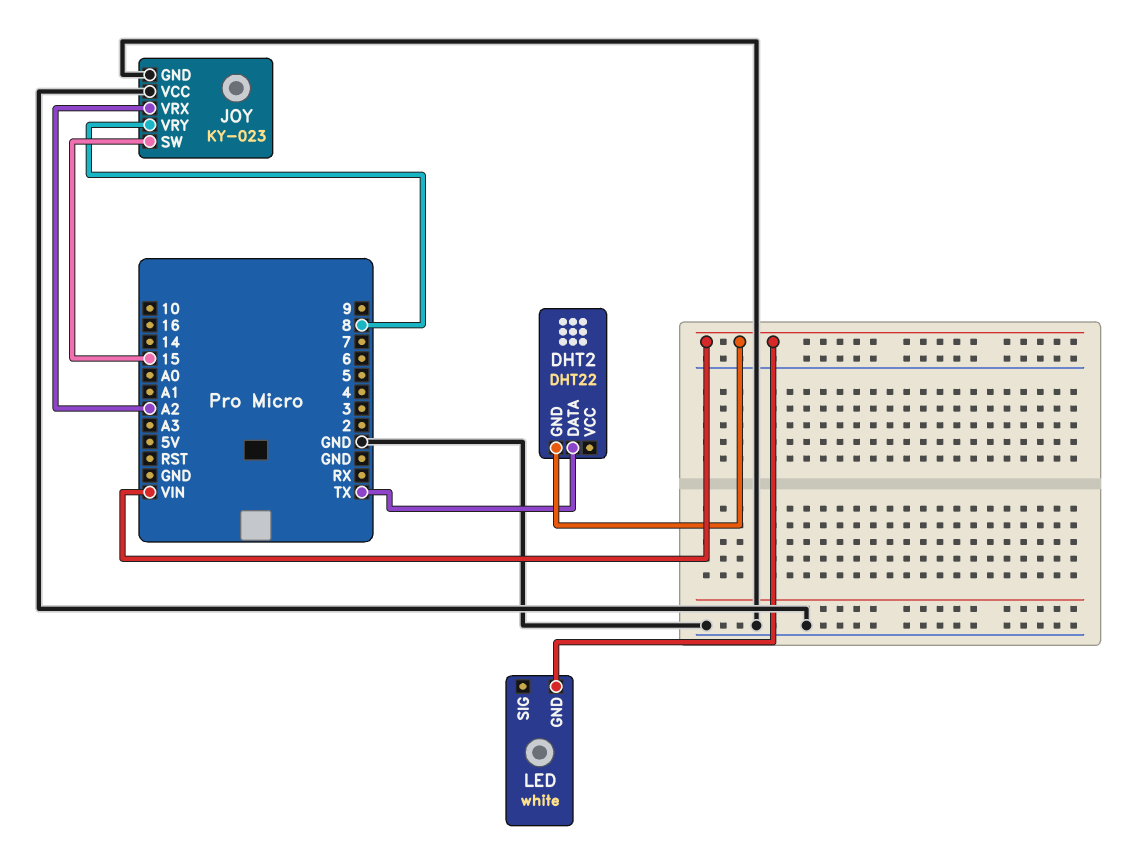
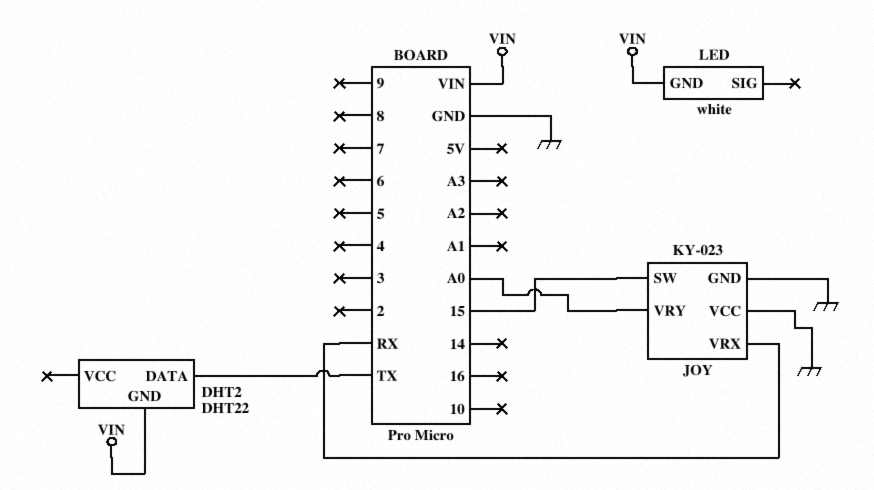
JOY pin VRX: A2 -> RX
JOY pin VRY: 8 -> A0

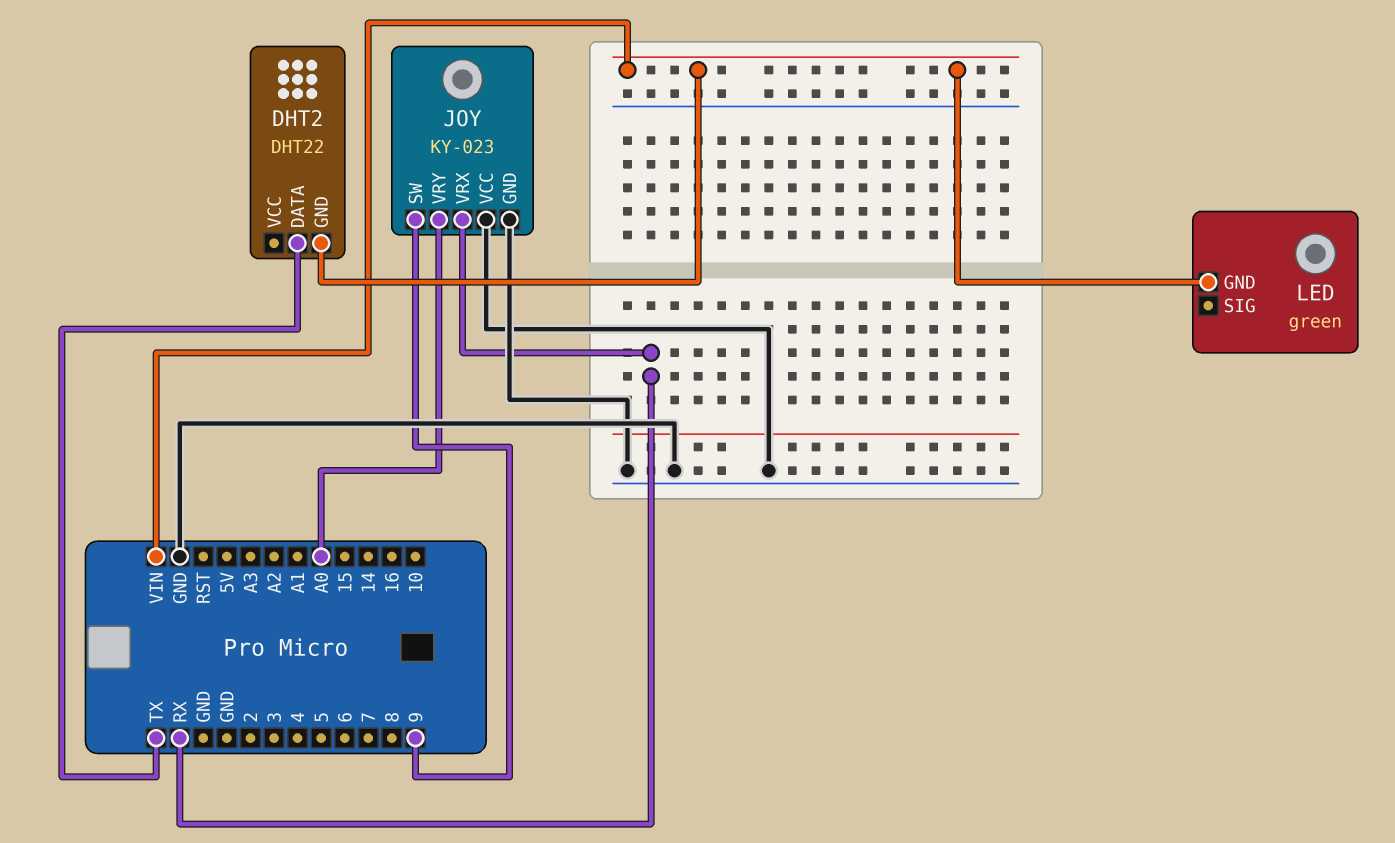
JOY pin SW: 15 -> 9
LED: white -> green

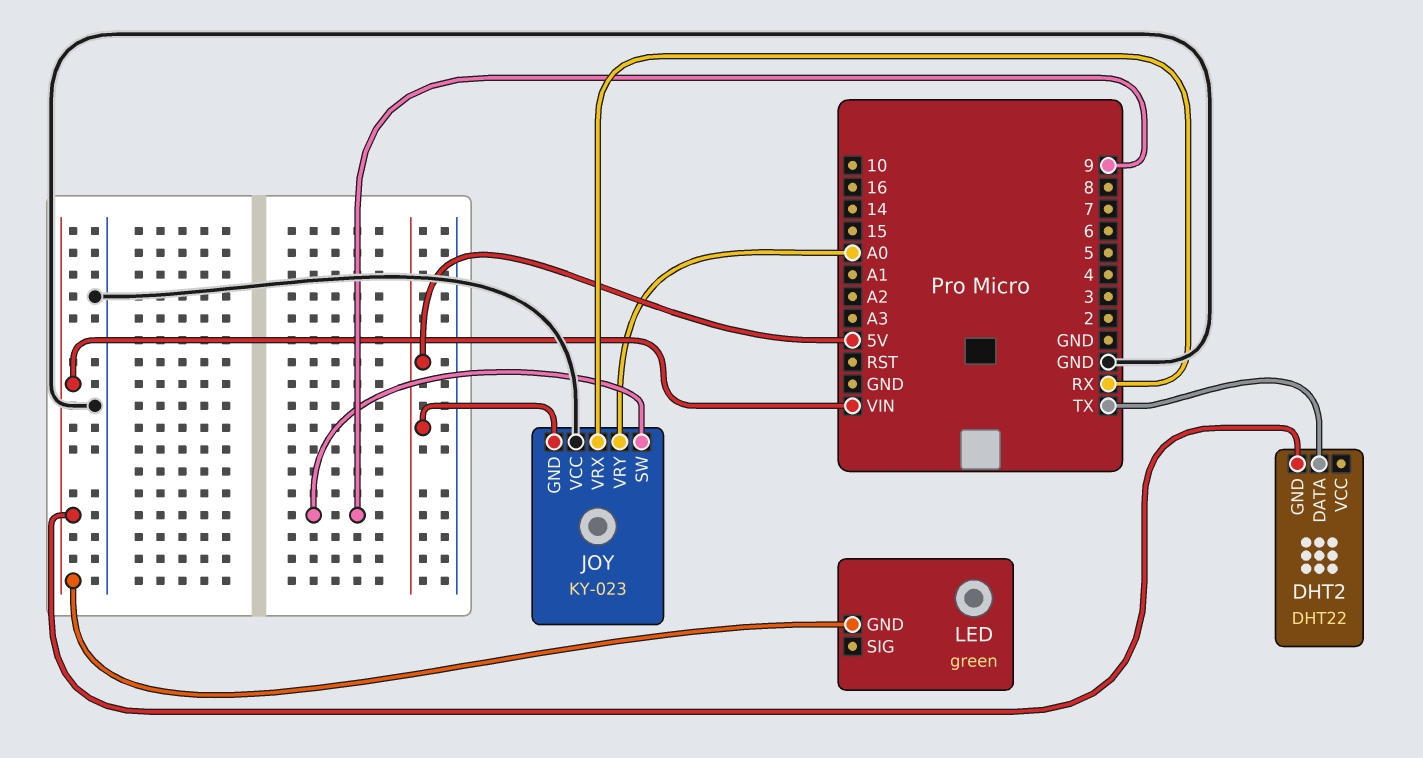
JOY pin GND: GND -> 5V

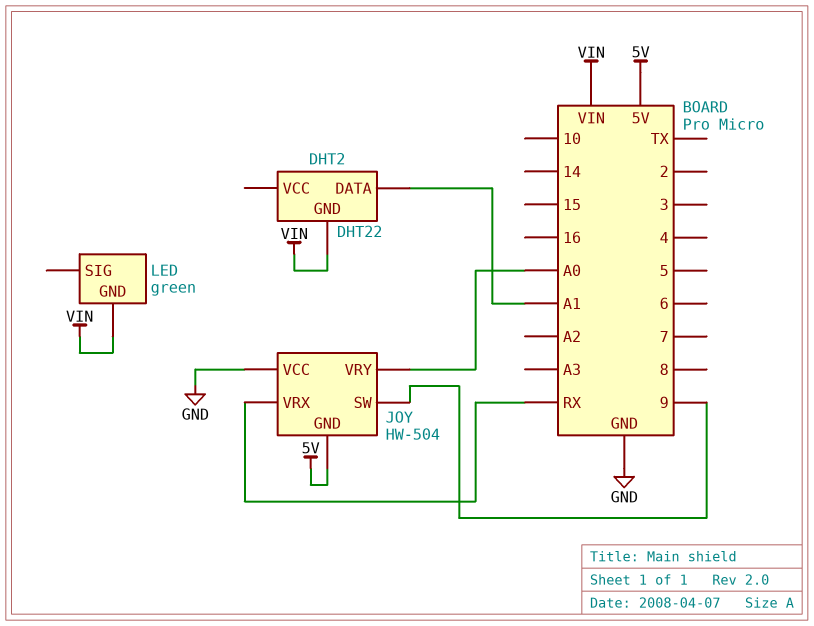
DHT2 pin DATA: TX -> A1
JOY: KY-023 -> HW-504

